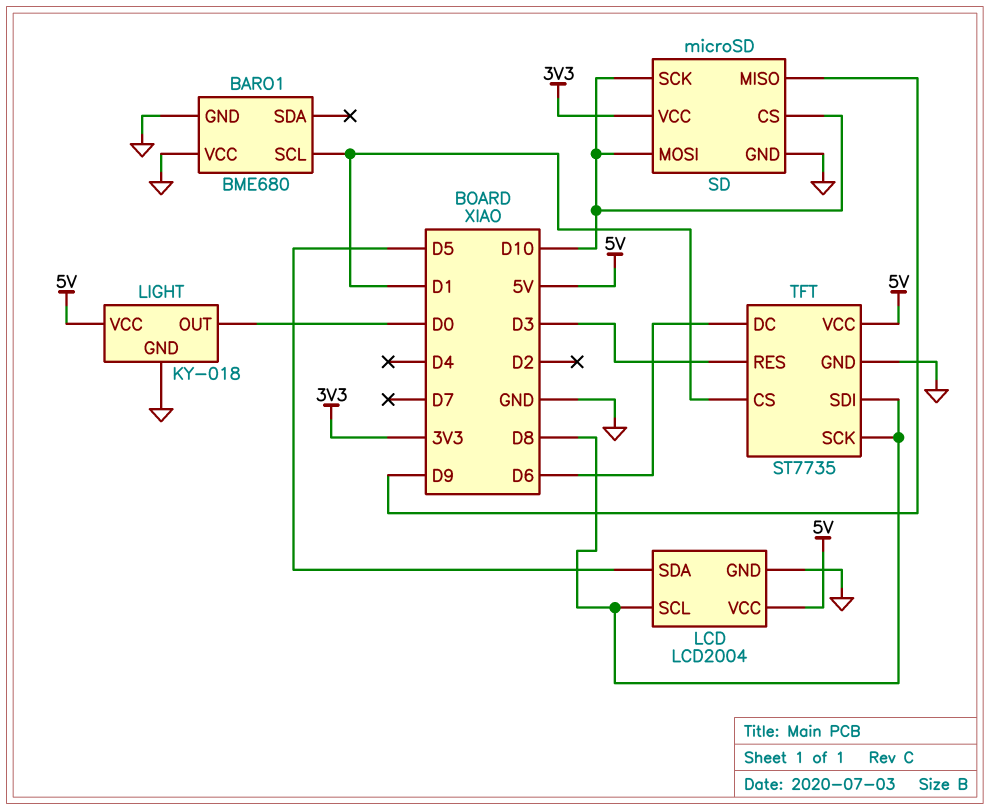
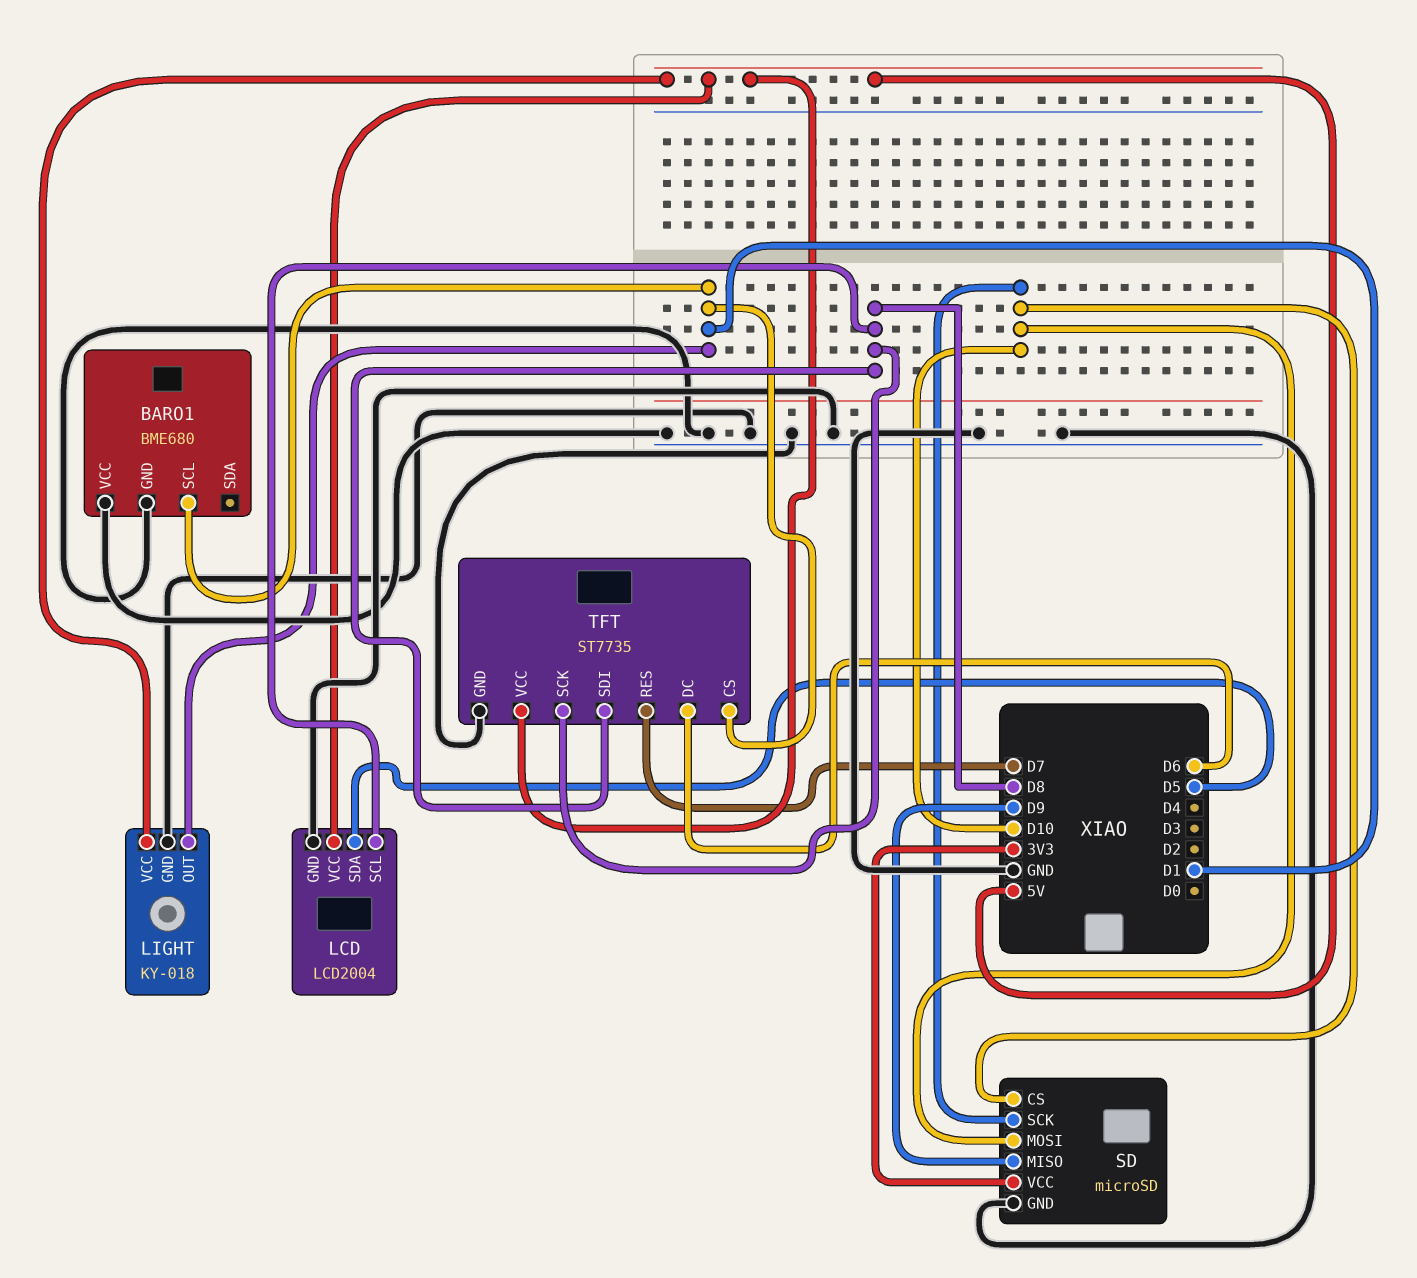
LIGHT pin OUT: D0 -> D1
TFT pin RES: D3 -> D7

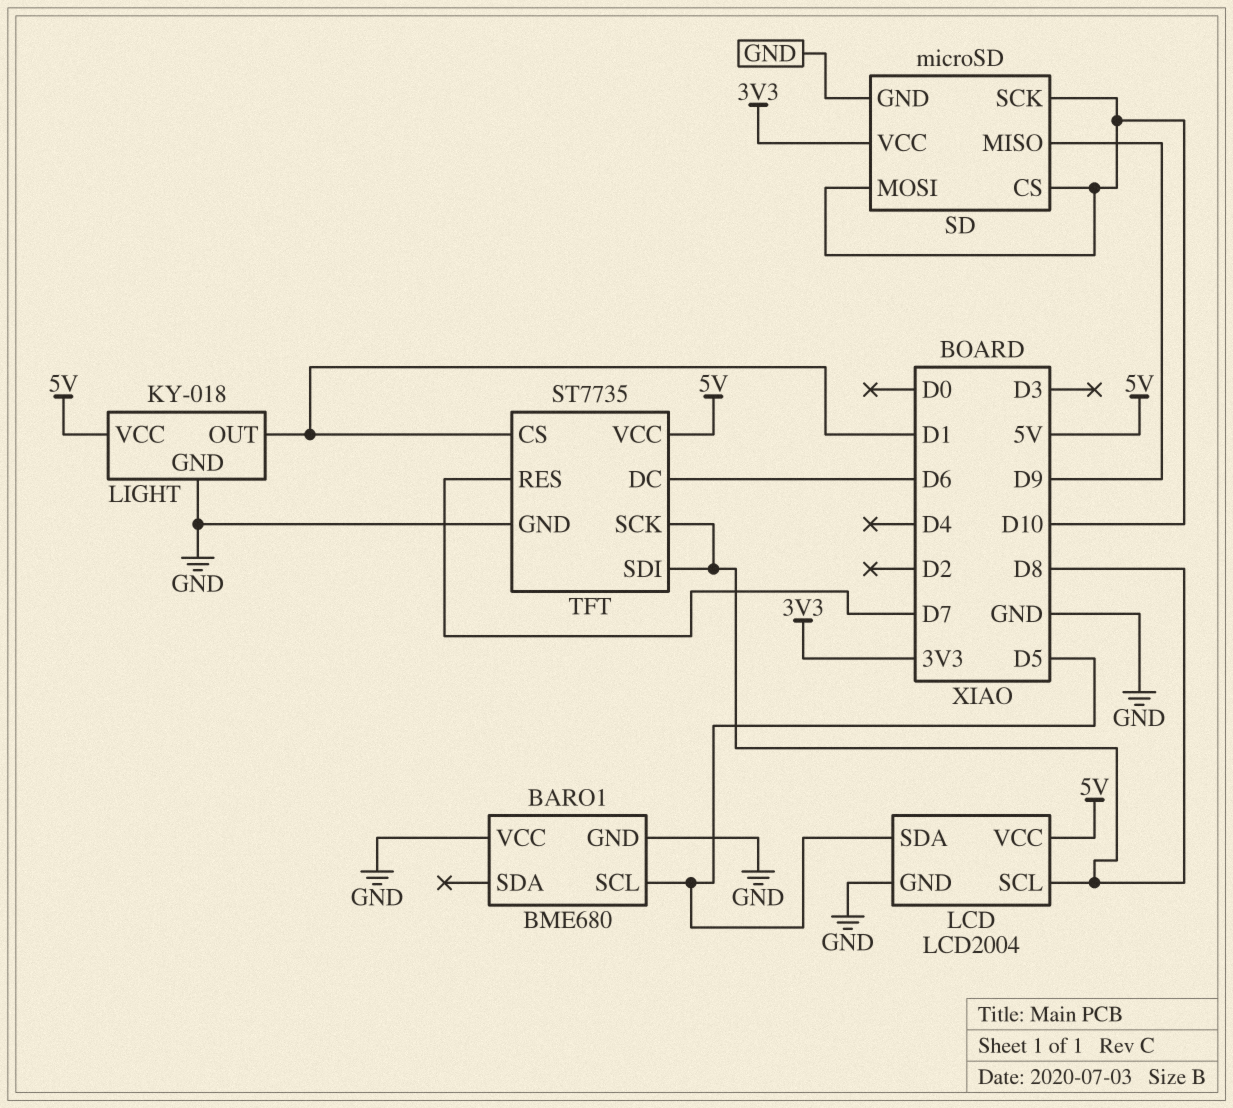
BARO1 pin SCL: D1 -> D5

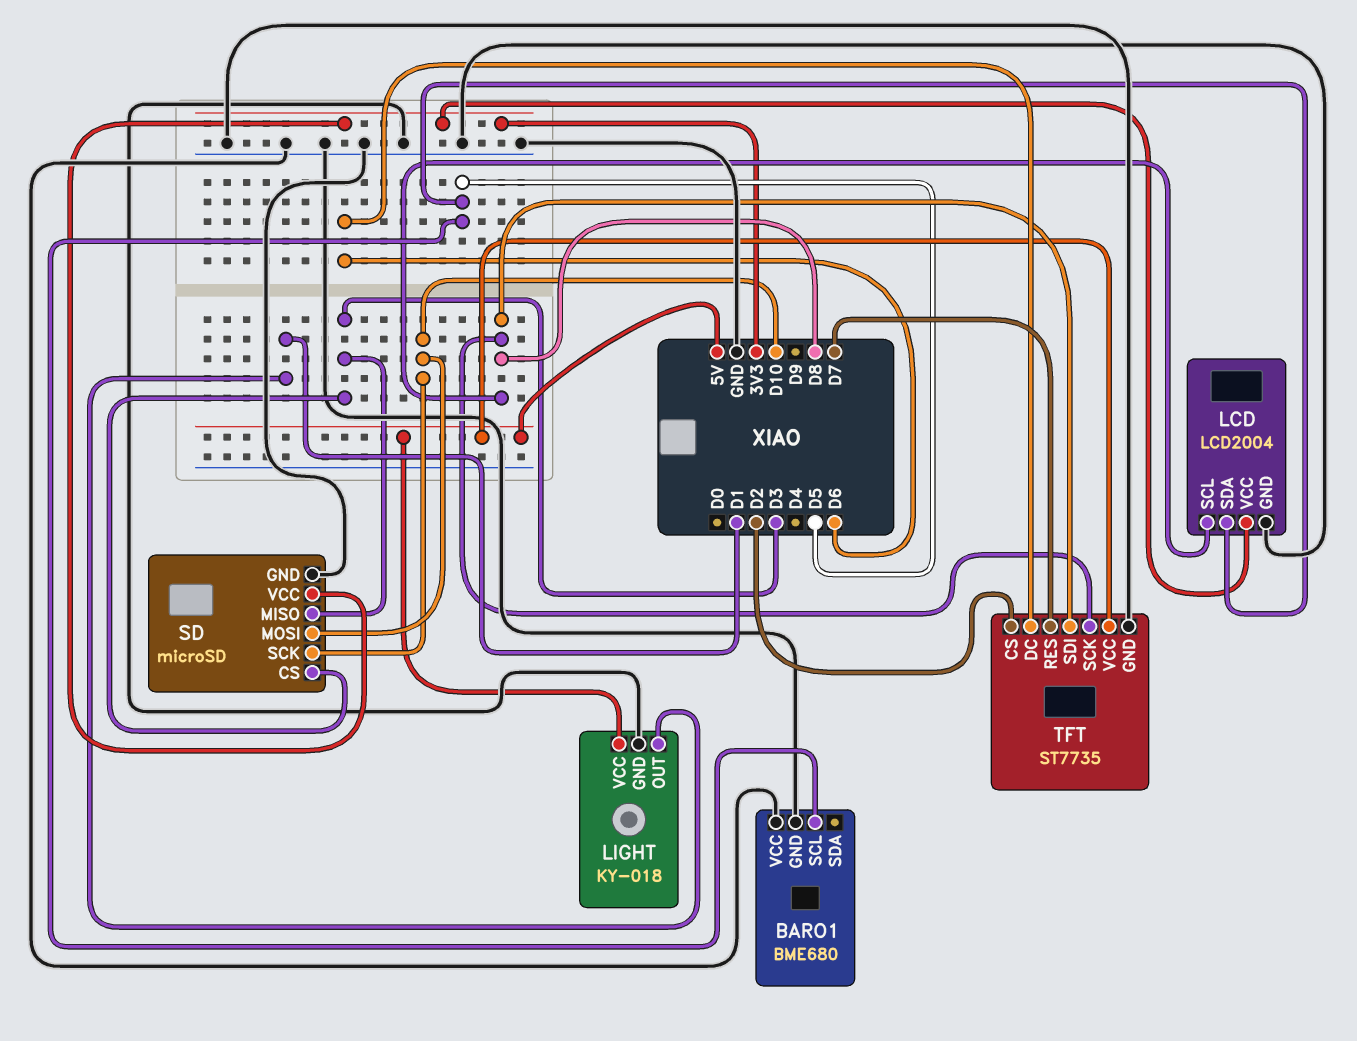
LCD pin VCC: 5V -> 3V3
SD pin CS: D10 -> D3
SD pin MISO: D9 -> D3
TFT pin CS: D1 -> D2

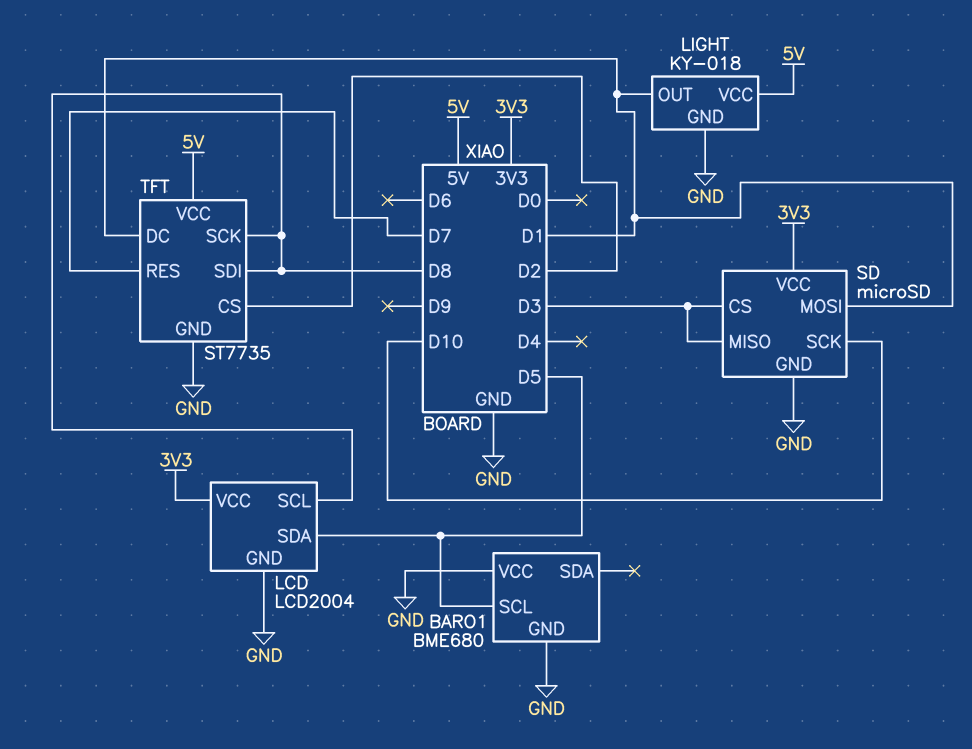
SD pin MOSI: D10 -> D1
TFT pin DC: D6 -> D1

